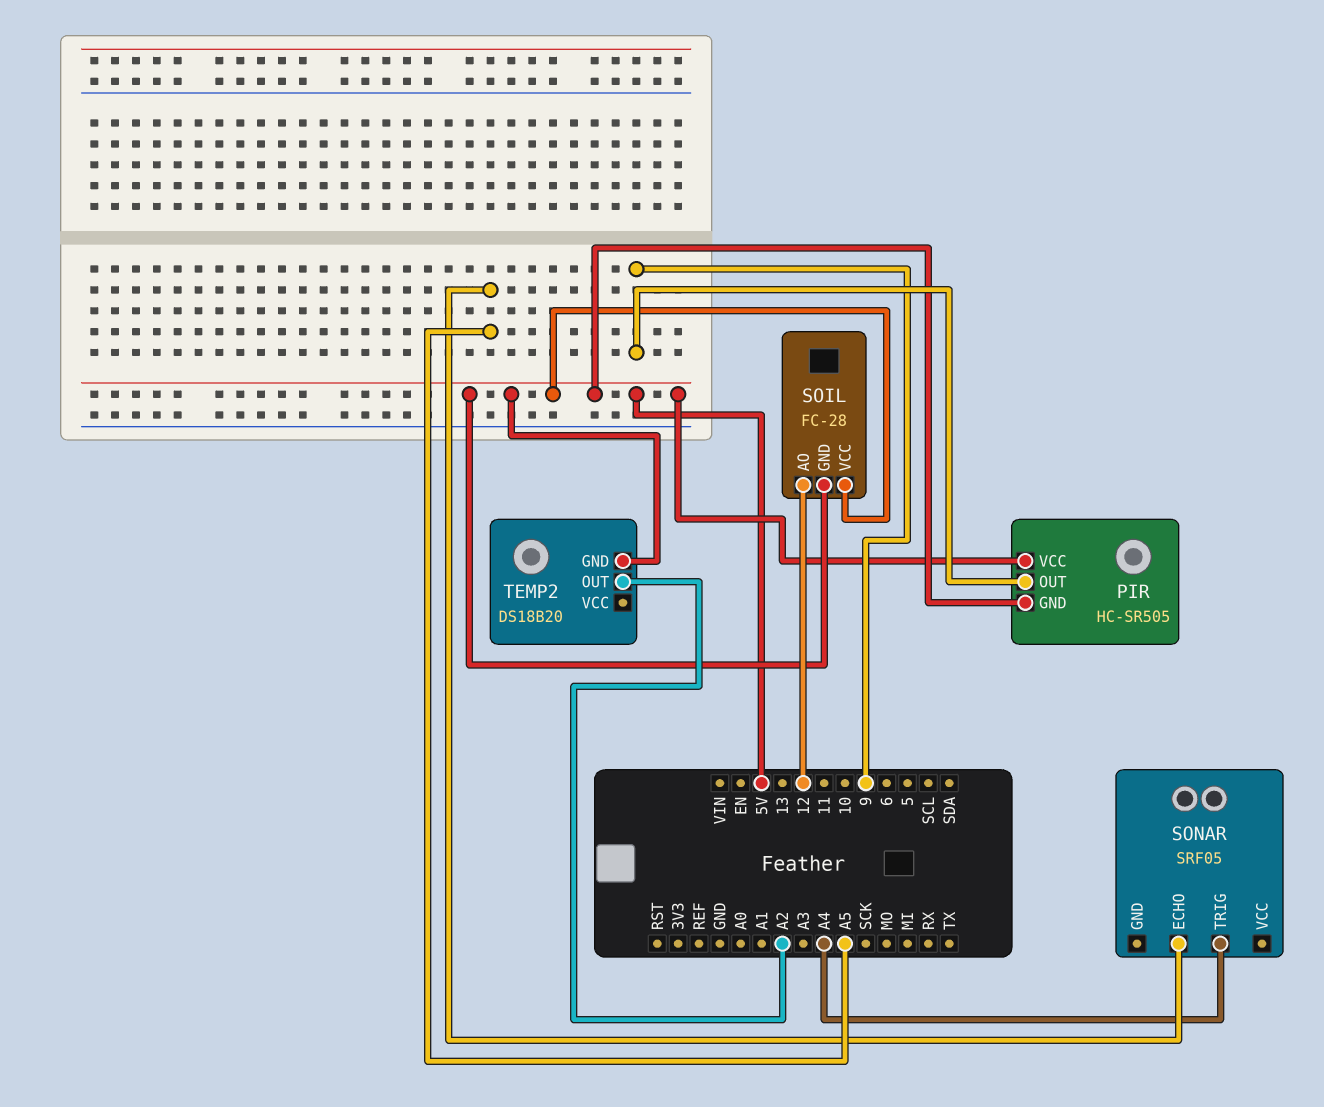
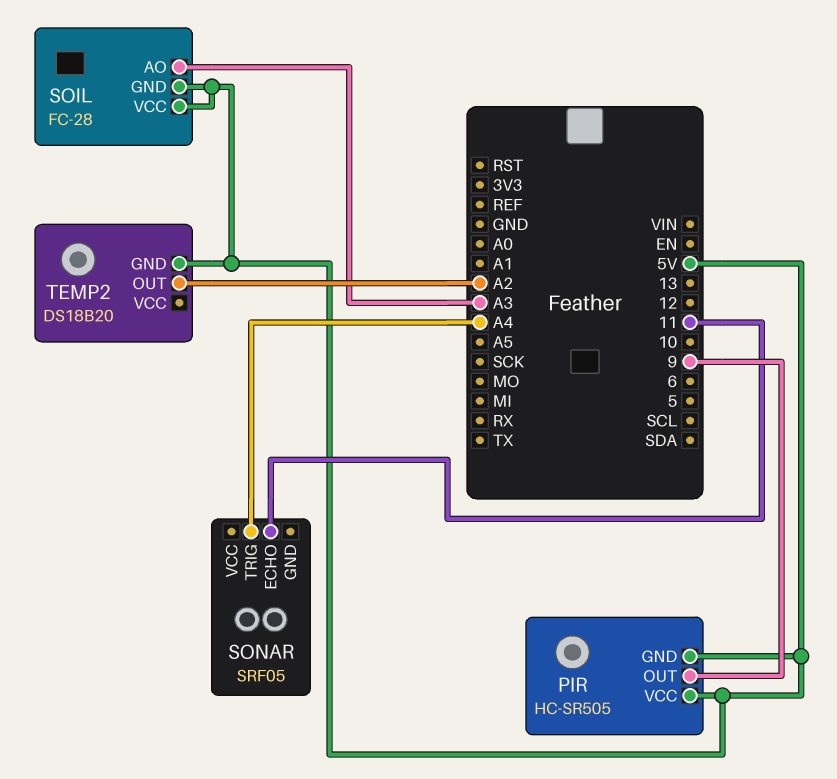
SOIL pin AO: 12 -> A3
SONAR pin ECHO: A5 -> 11

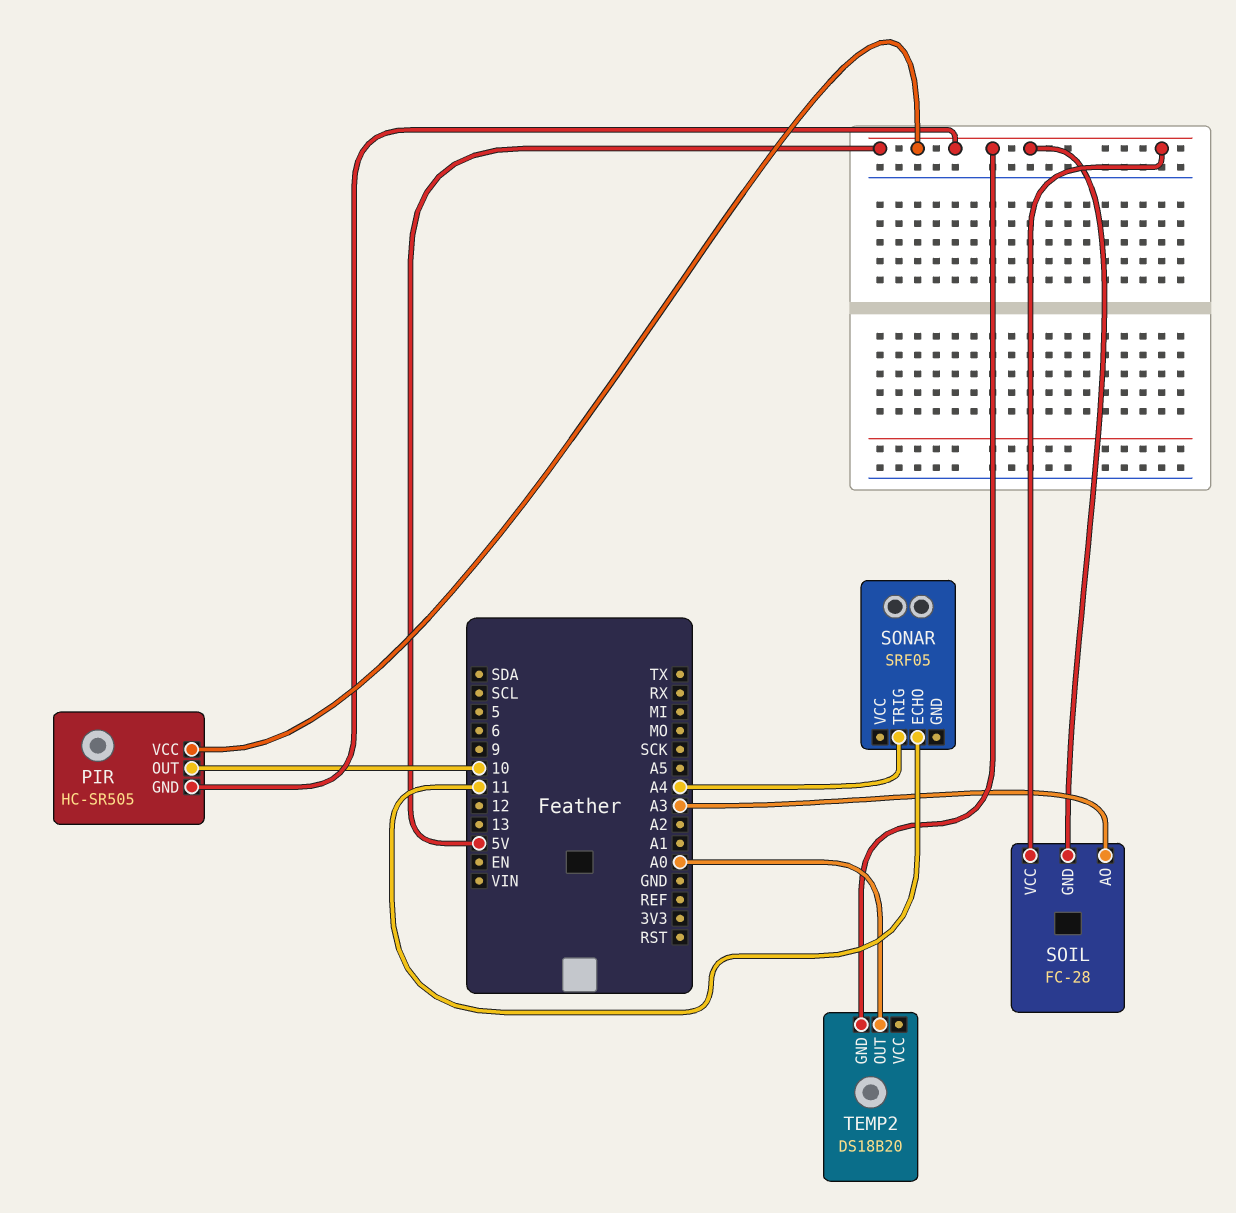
PIR pin OUT: 9 -> 10
TEMP2 pin OUT: A2 -> A0

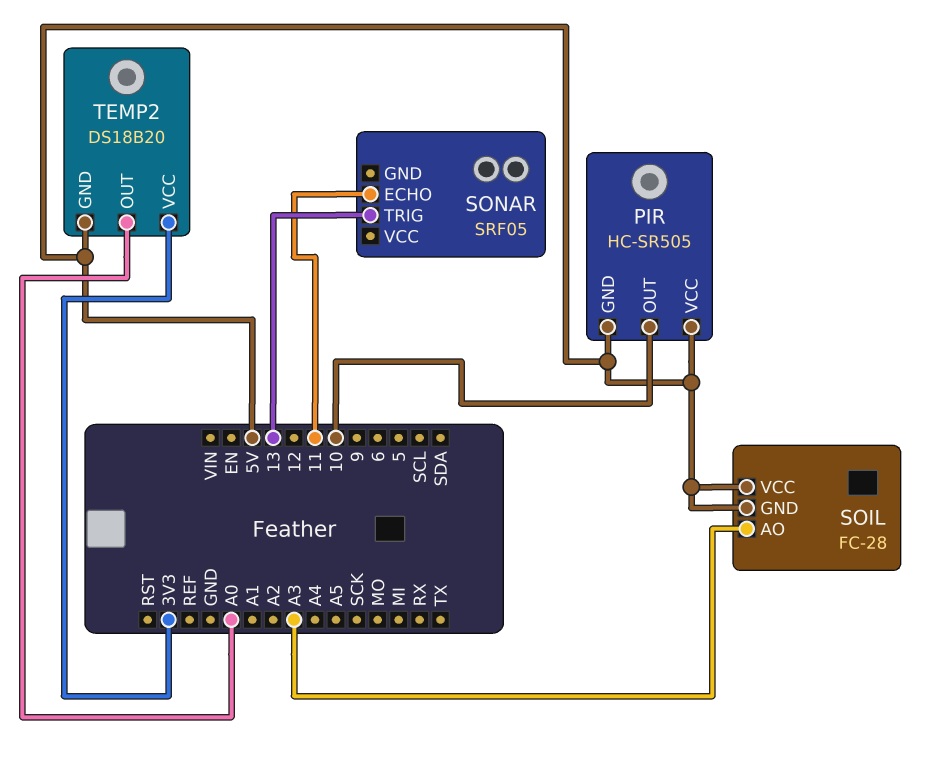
SONAR pin TRIG: A4 -> 13
TEMP2 pin VCC: none -> 3V3

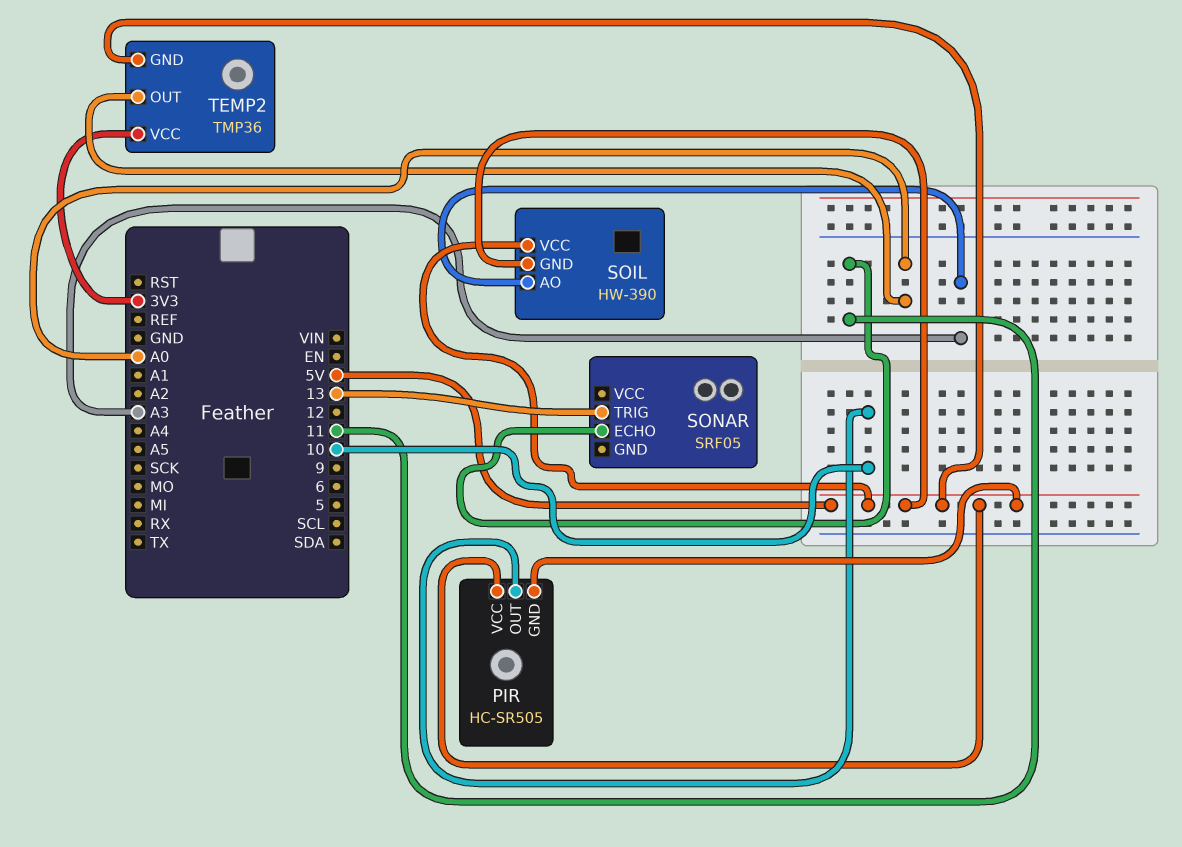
SOIL: FC-28 -> HW-390
TEMP2: DS18B20 -> TMP36

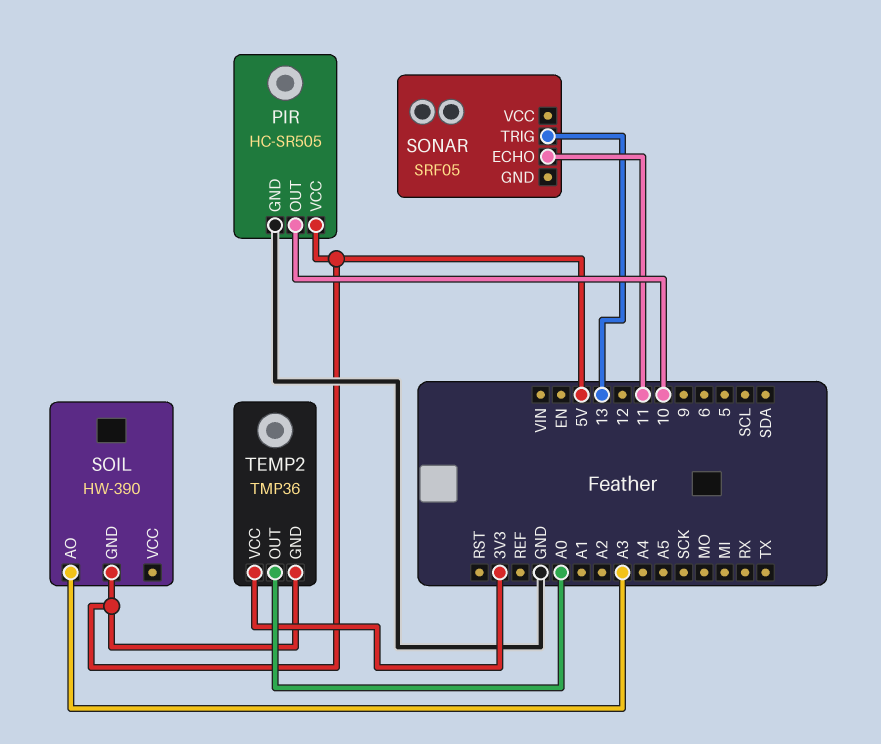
PIR pin GND: 5V -> GND
SOIL pin VCC: 5V -> none

